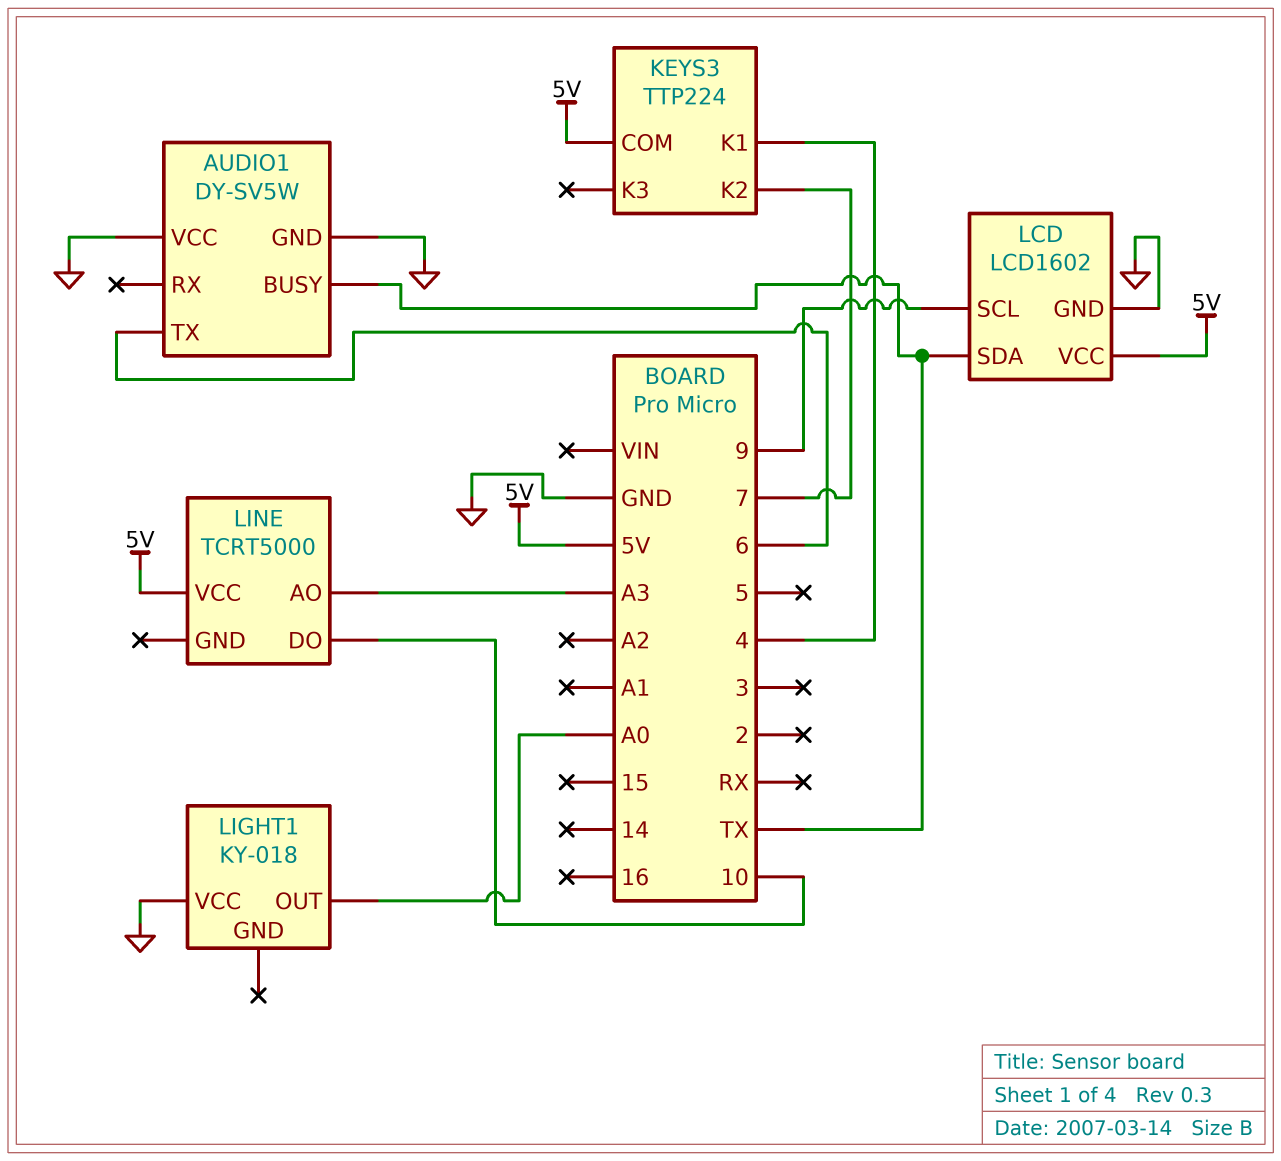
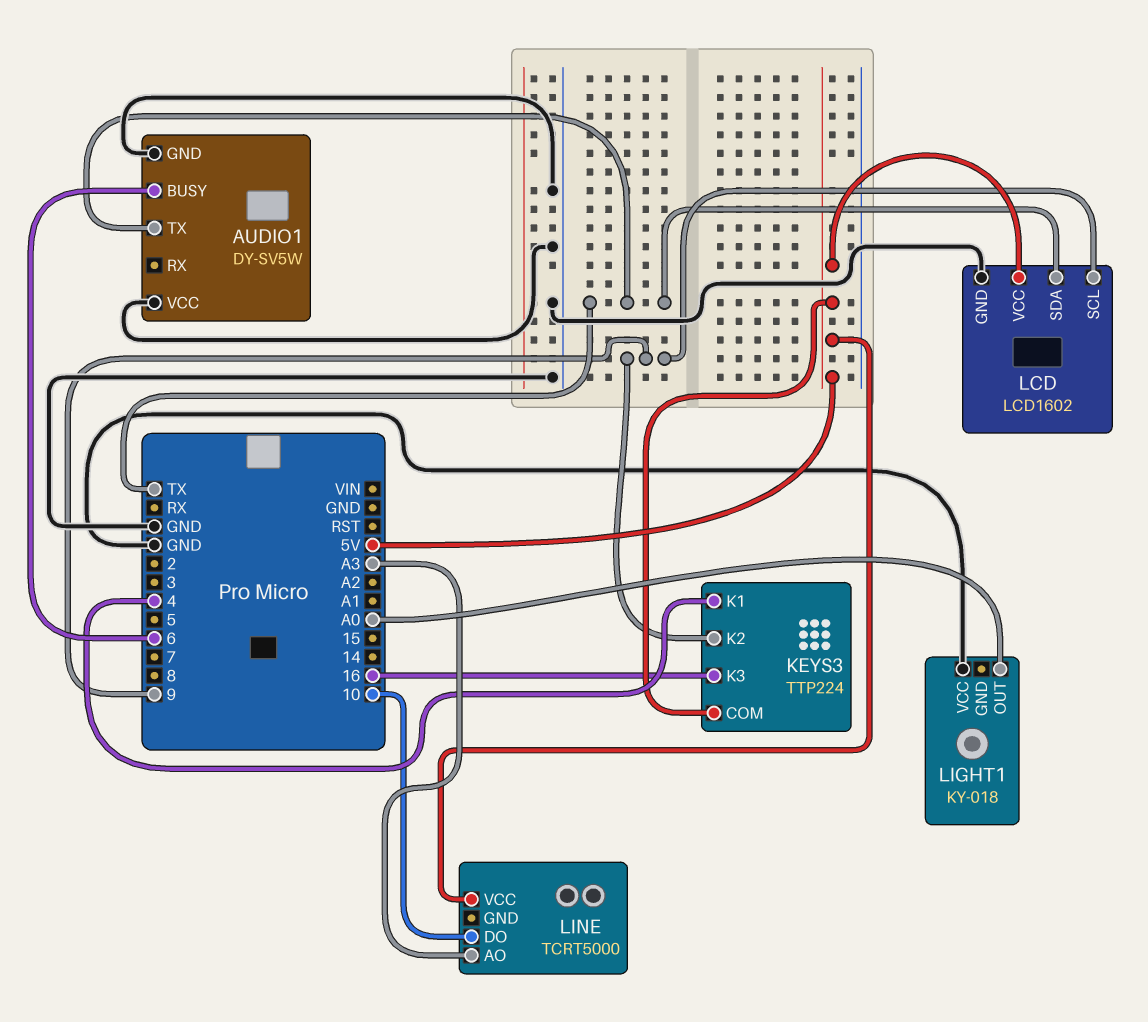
AUDIO1 pin BUSY: TX -> 6
AUDIO1 pin TX: 6 -> TX
KEYS3 pin K2: 7 -> 9
KEYS3 pin K3: none -> 16

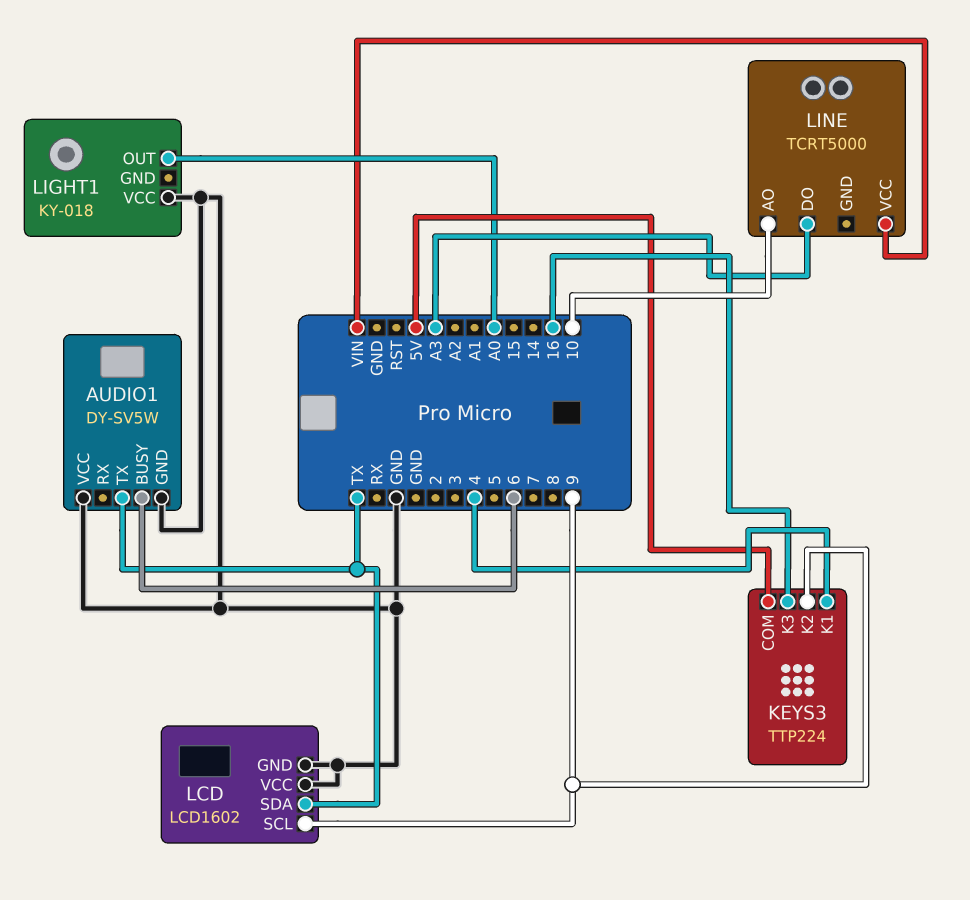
LCD pin VCC: 5V -> GND
LINE pin AO: A3 -> 10
LINE pin DO: 10 -> A3
LINE pin VCC: 5V -> VIN

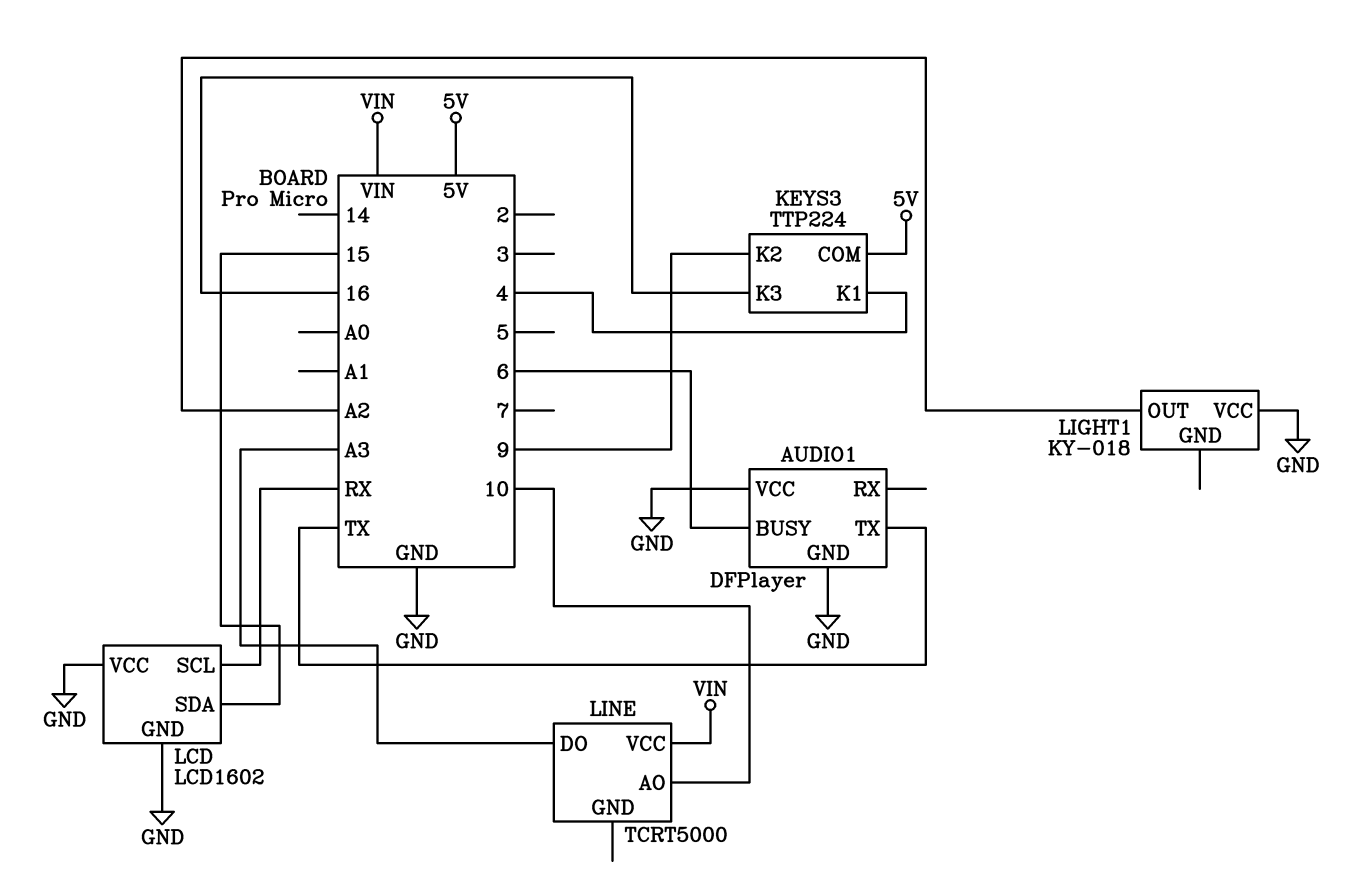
AUDIO1: DY-SV5W -> DFPlayer
LCD pin SCL: 9 -> RX
LCD pin SDA: TX -> 15
LIGHT1 pin OUT: A0 -> A2

